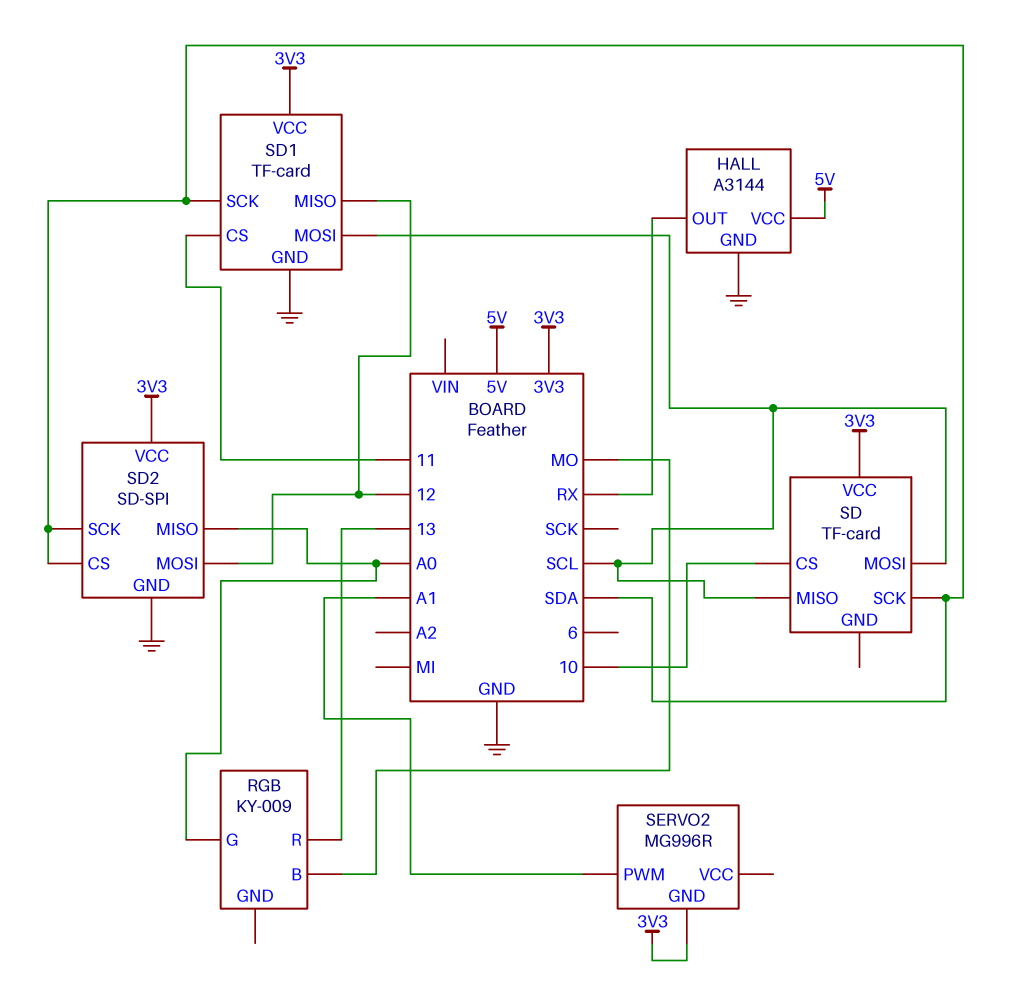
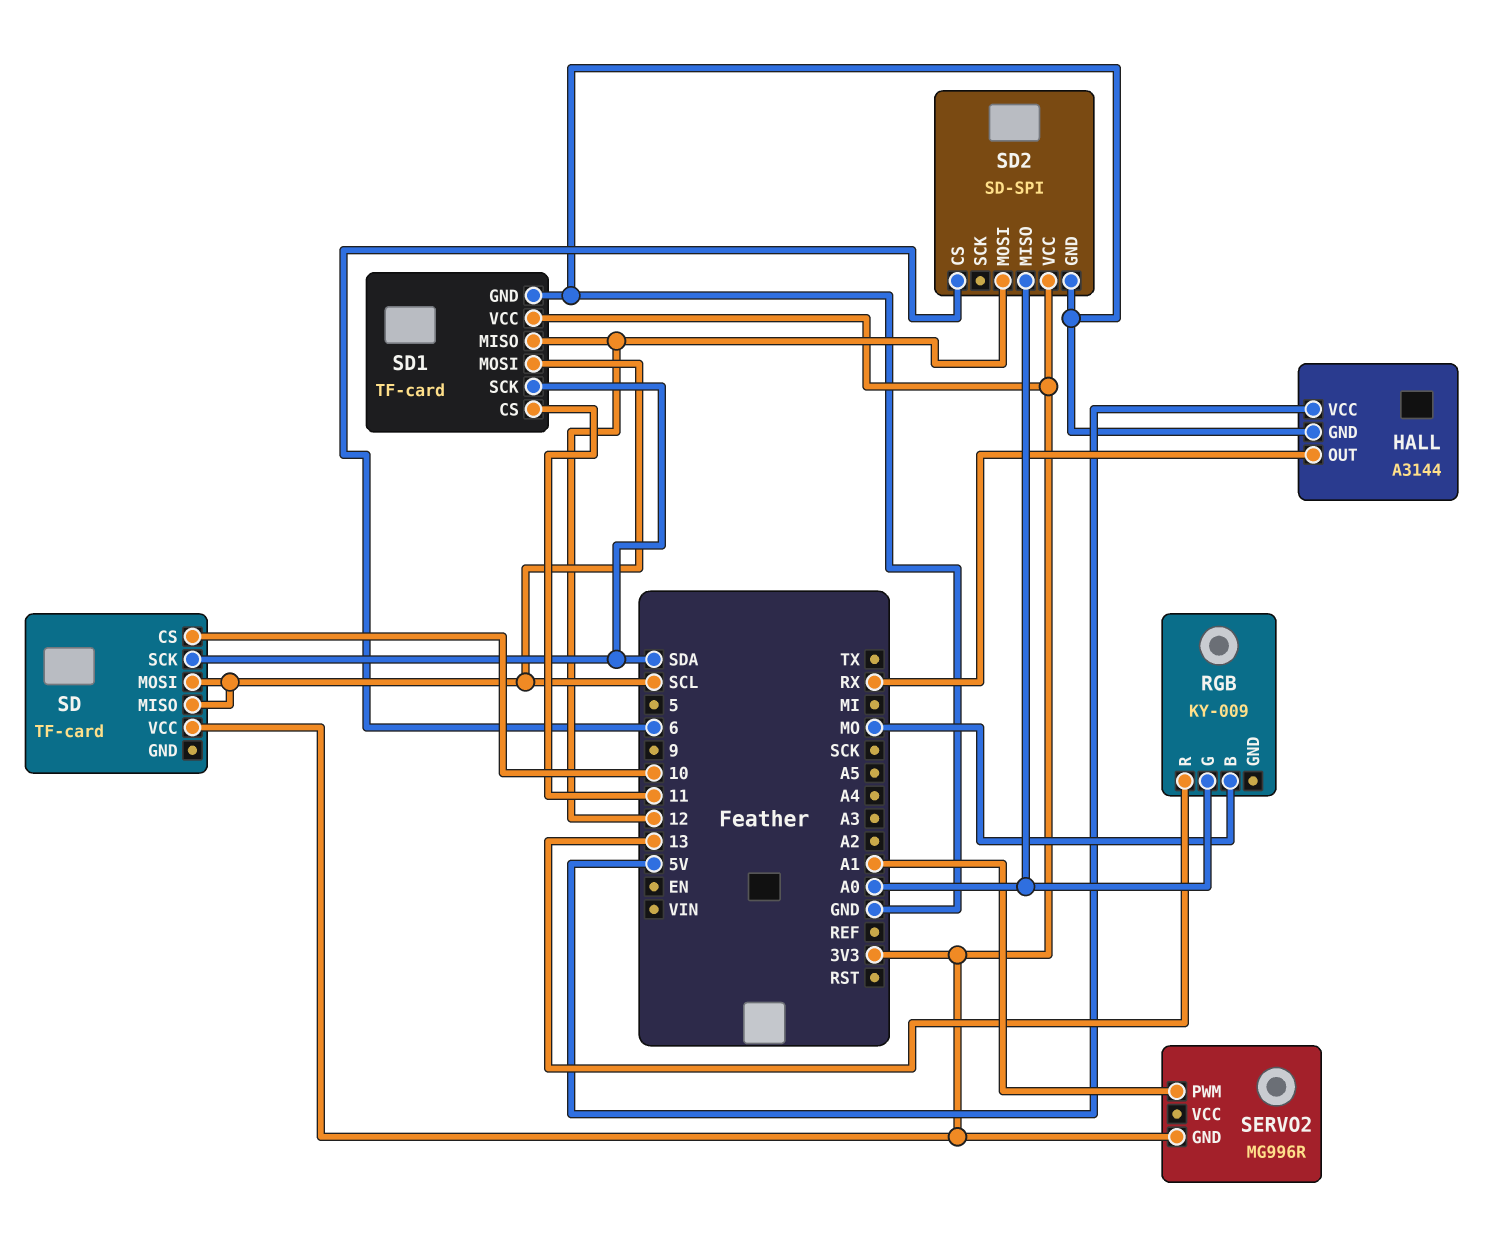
SD2 pin CS: SDA -> 6
SD2 pin SCK: SDA -> none

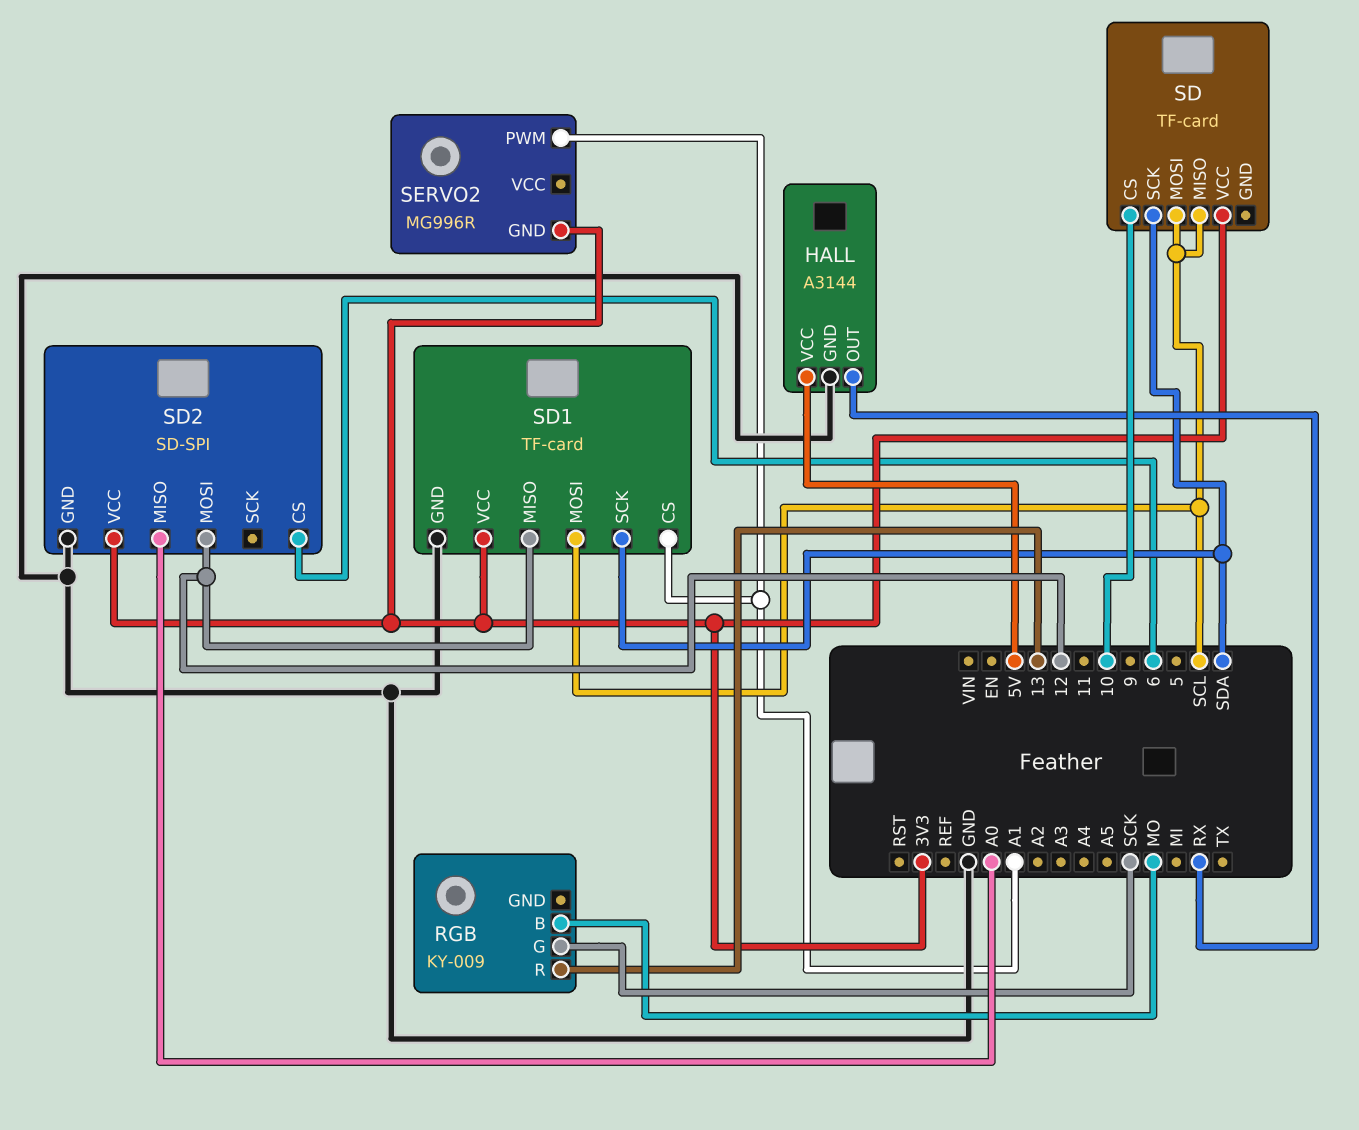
RGB pin G: A0 -> SCK
SD1 pin CS: 11 -> A1

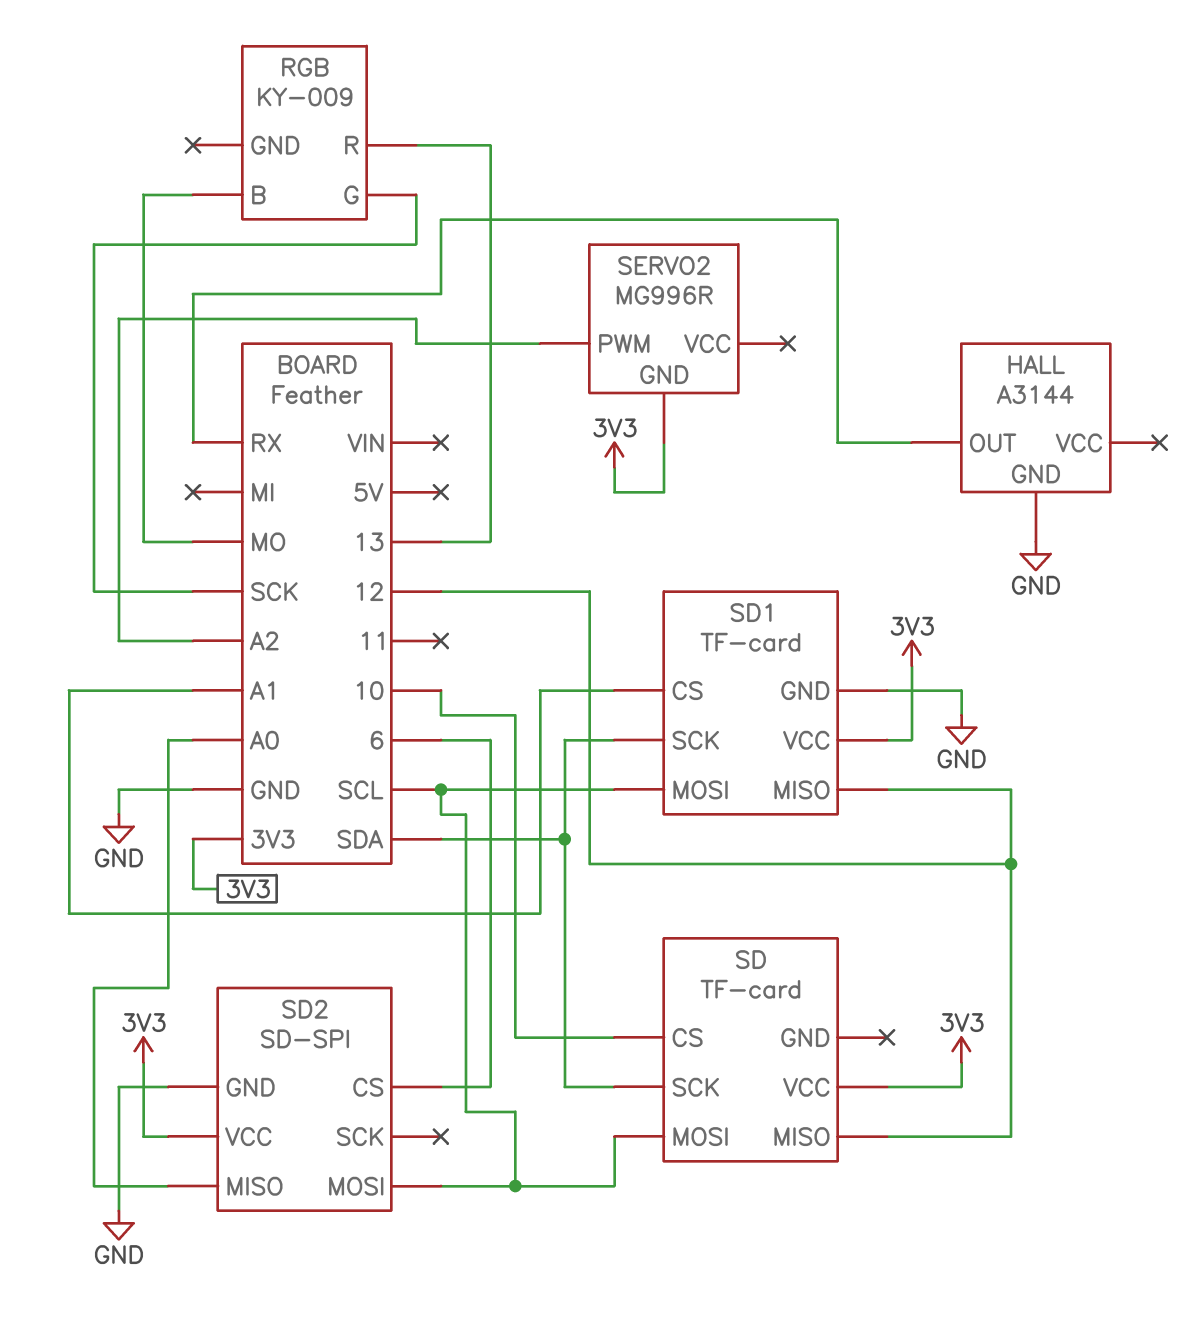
HALL pin VCC: 5V -> none
SD pin MISO: SCL -> 12
SD2 pin MOSI: 12 -> SCL
SERVO2 pin PWM: A1 -> A2

